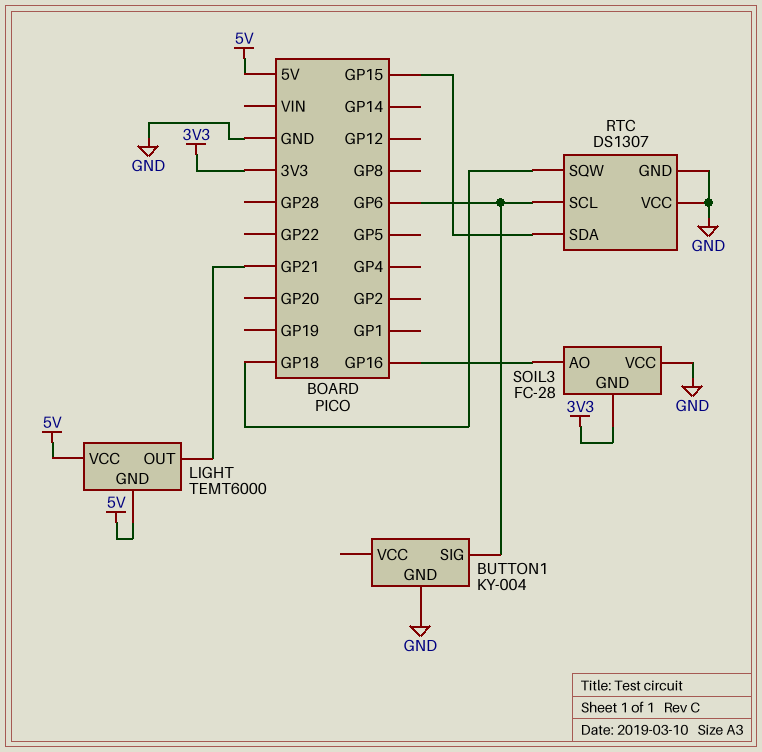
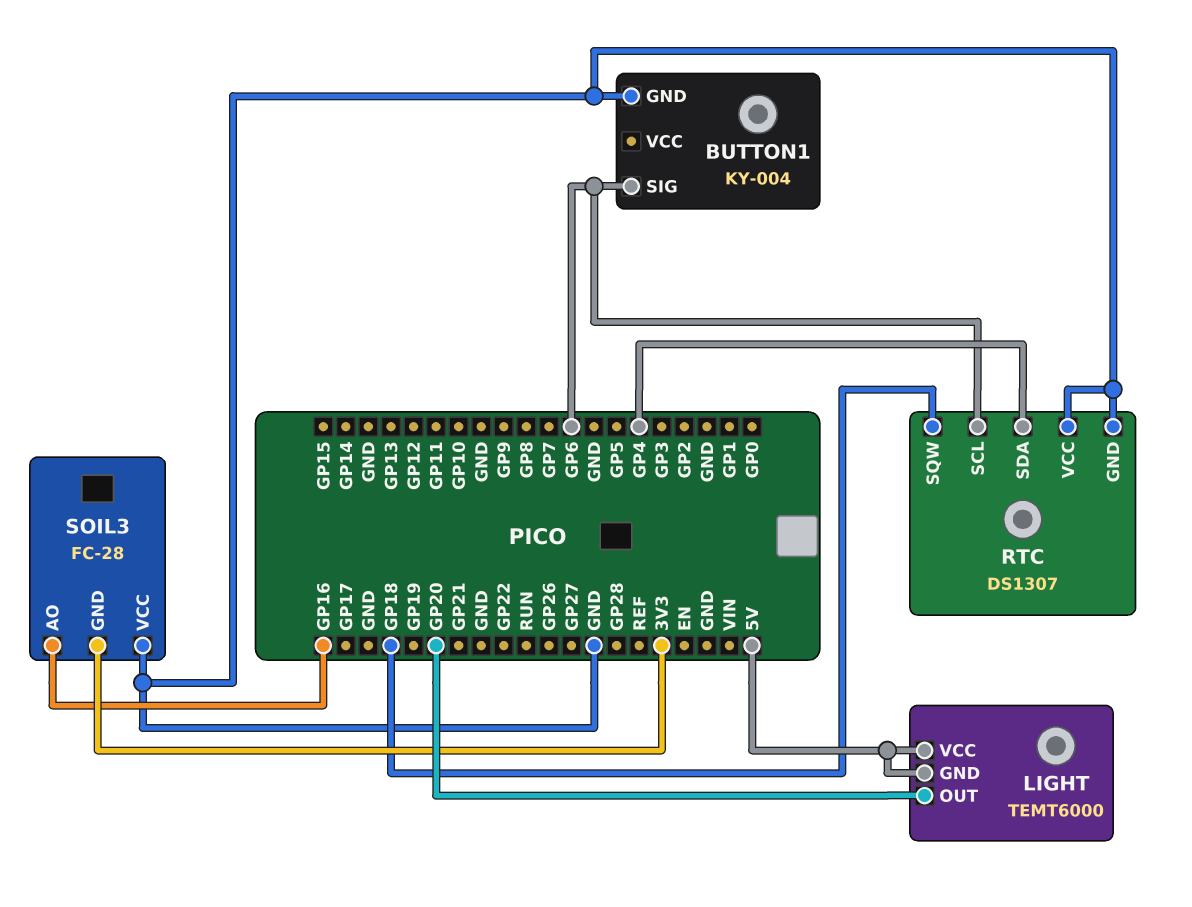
LIGHT pin OUT: GP21 -> GP20
RTC pin SDA: GP15 -> GP4

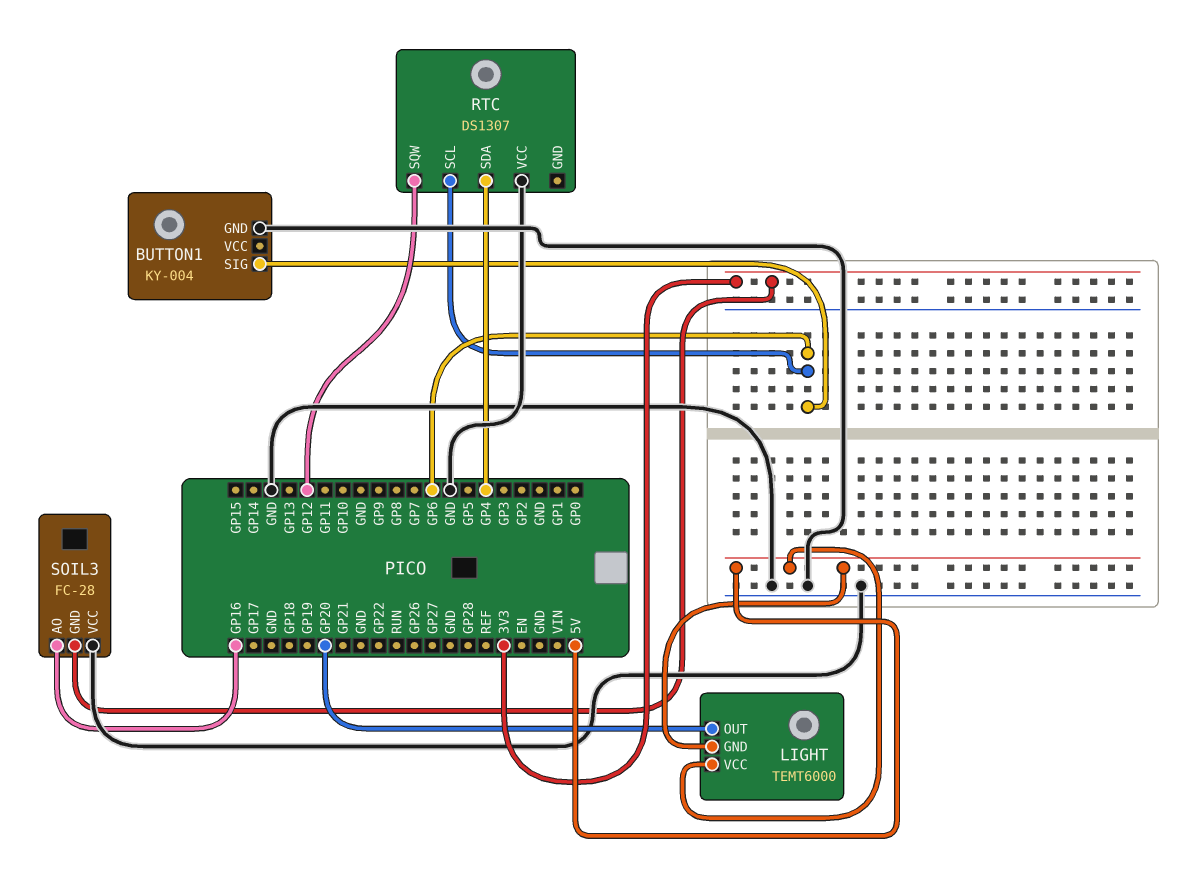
RTC pin GND: GND -> none
RTC pin SQW: GP18 -> GP12

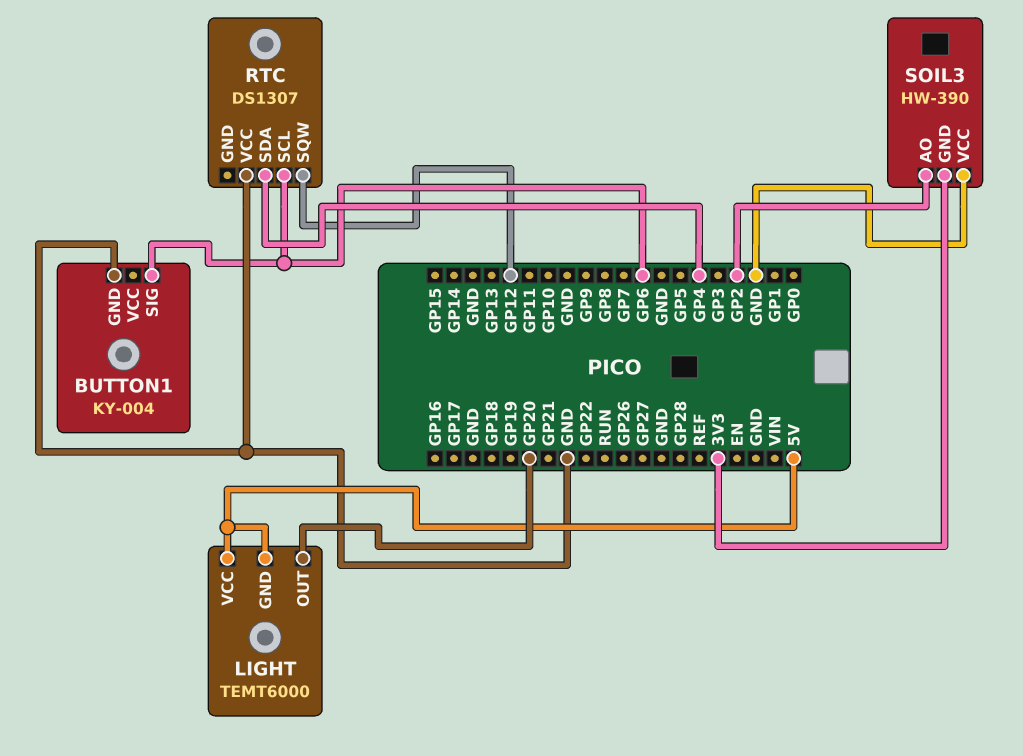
SOIL3: FC-28 -> HW-390
SOIL3 pin AO: GP16 -> GP2

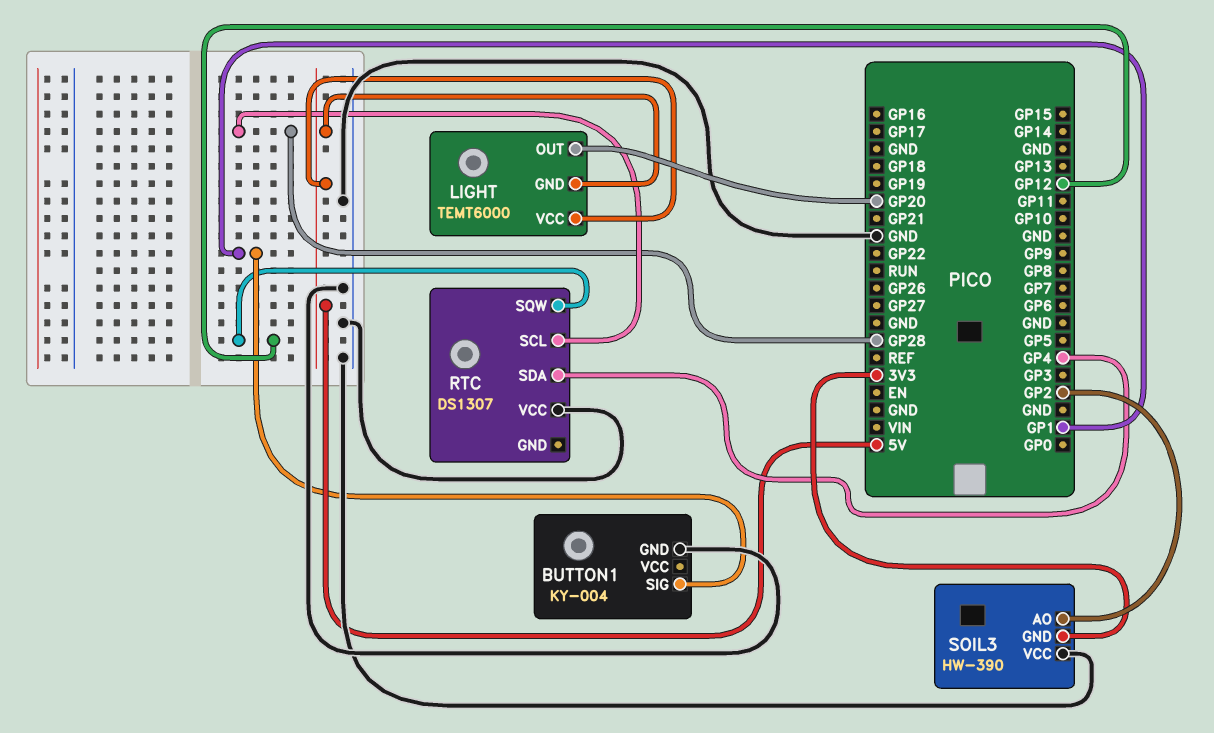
BUTTON1 pin SIG: GP6 -> GP1
RTC pin SCL: GP6 -> GP28

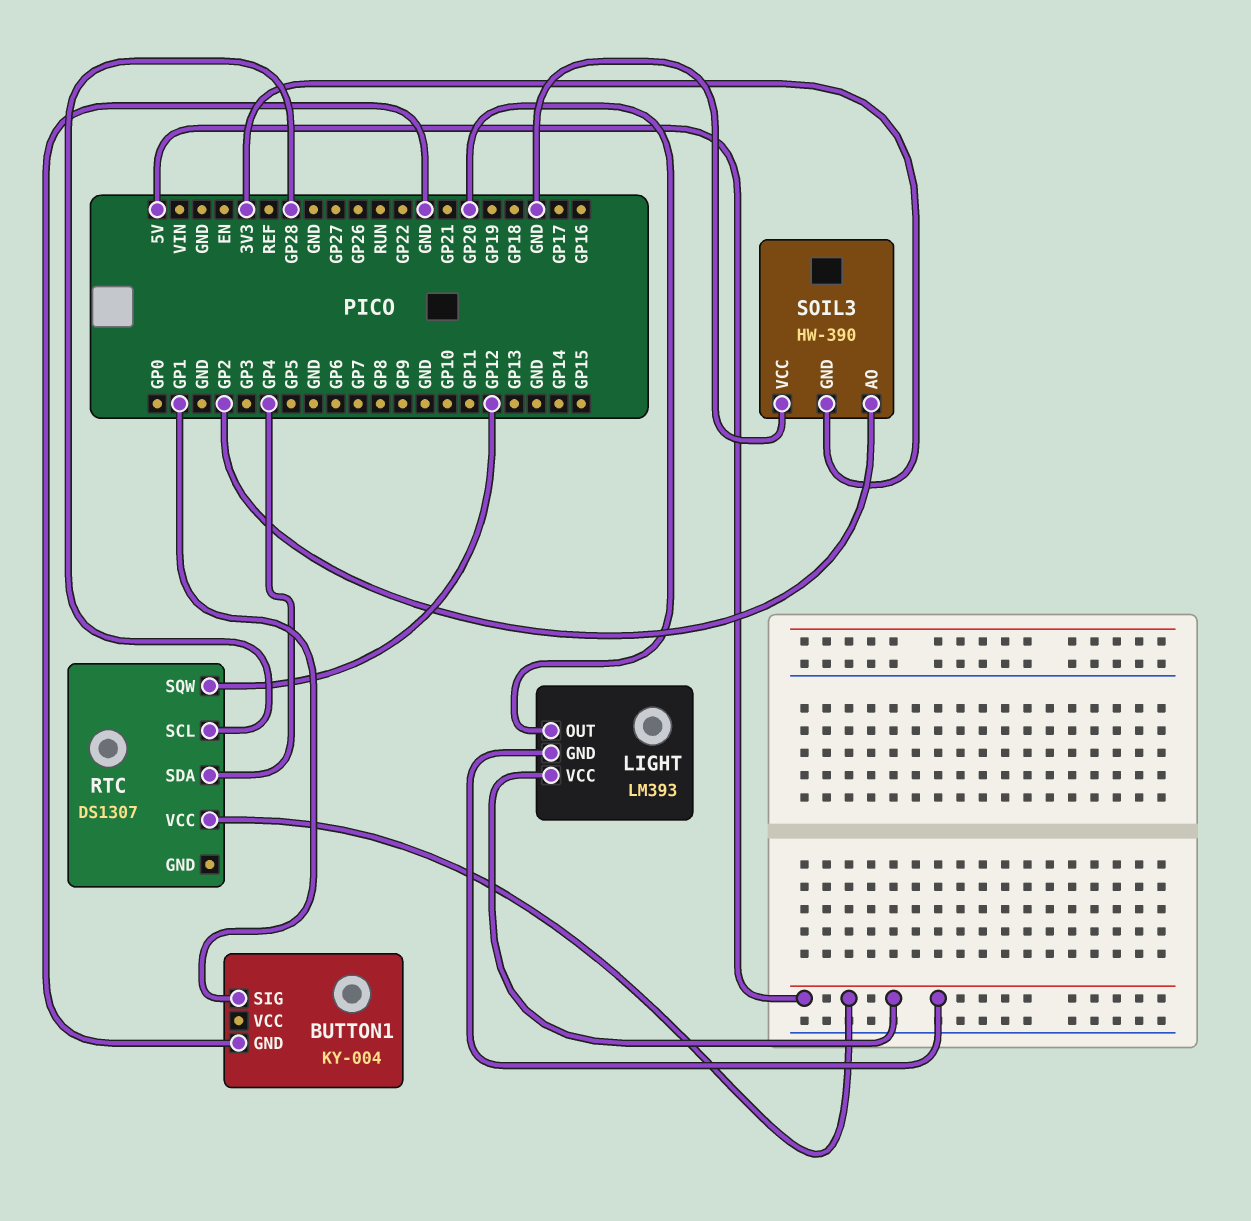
LIGHT: TEMT6000 -> LM393
RTC pin VCC: GND -> 5V

